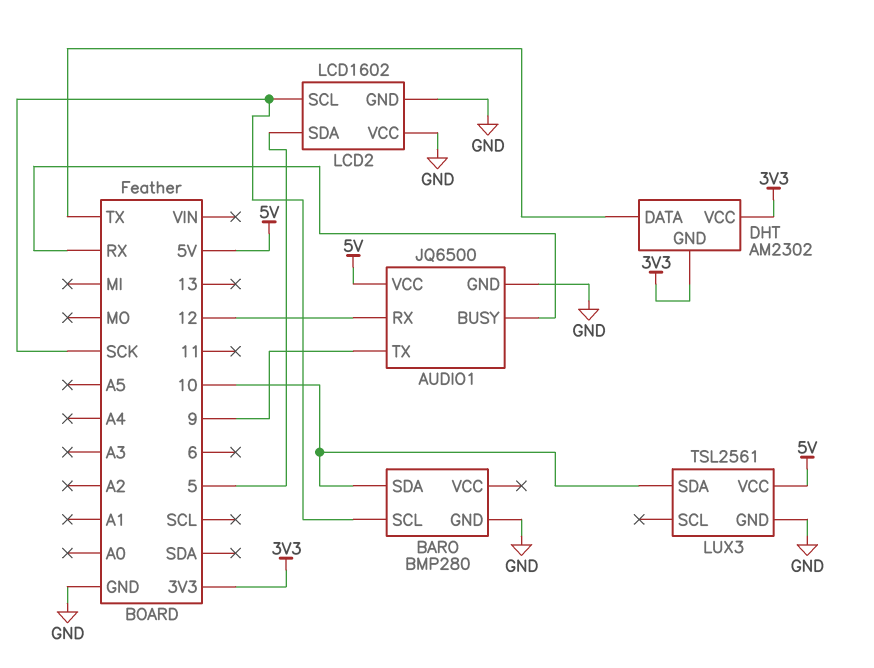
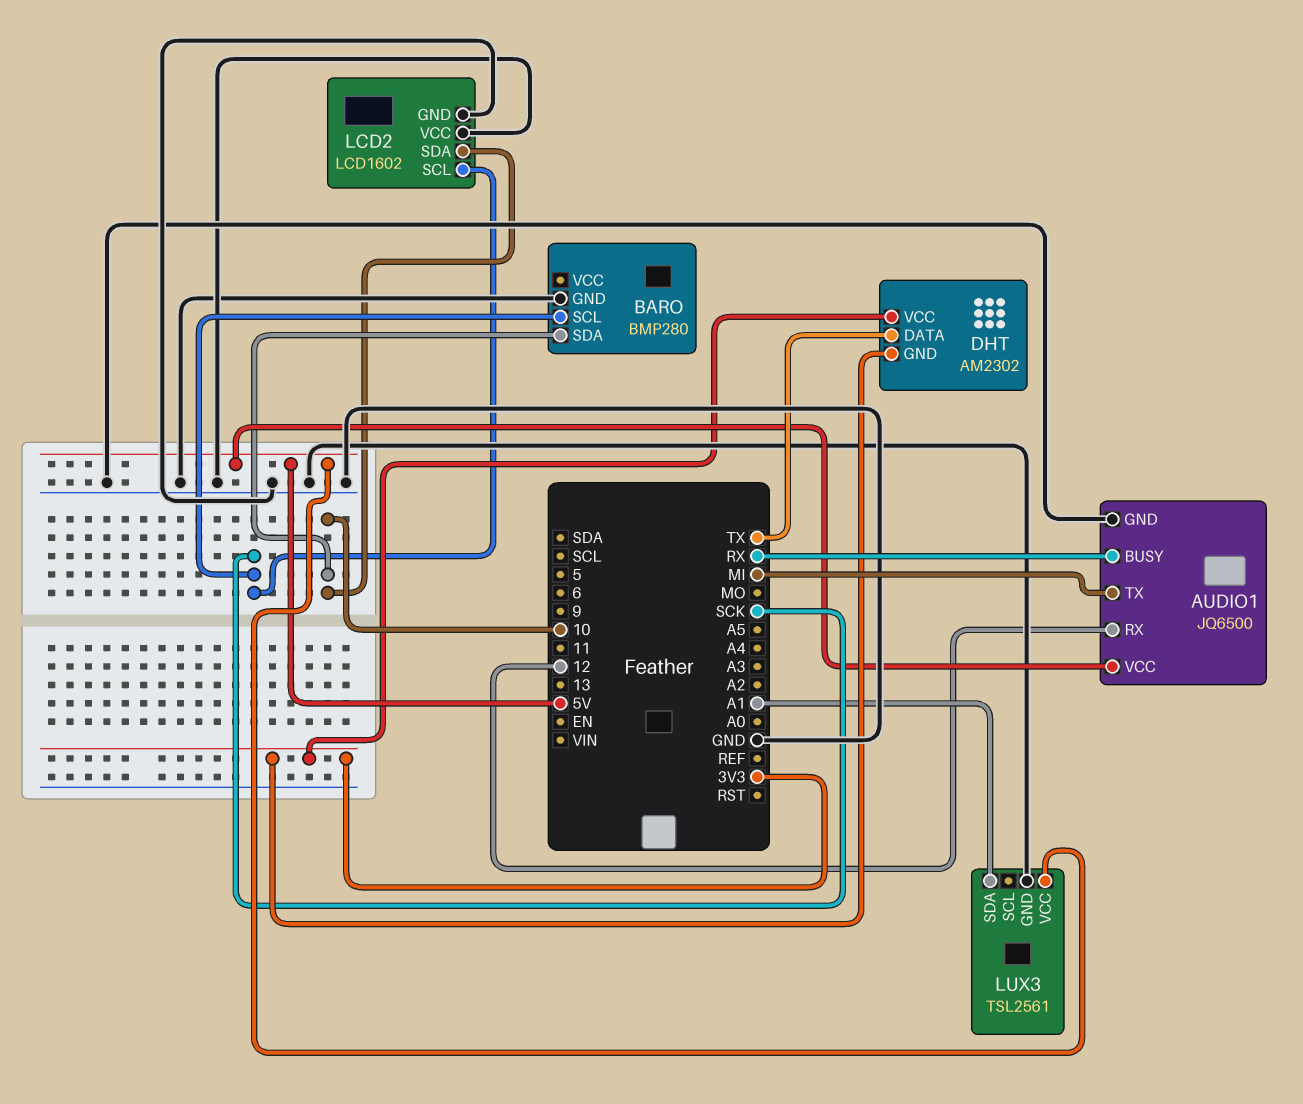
AUDIO1 pin TX: 9 -> MI
LCD2 pin SDA: 5 -> 10
LUX3 pin SDA: 10 -> A1

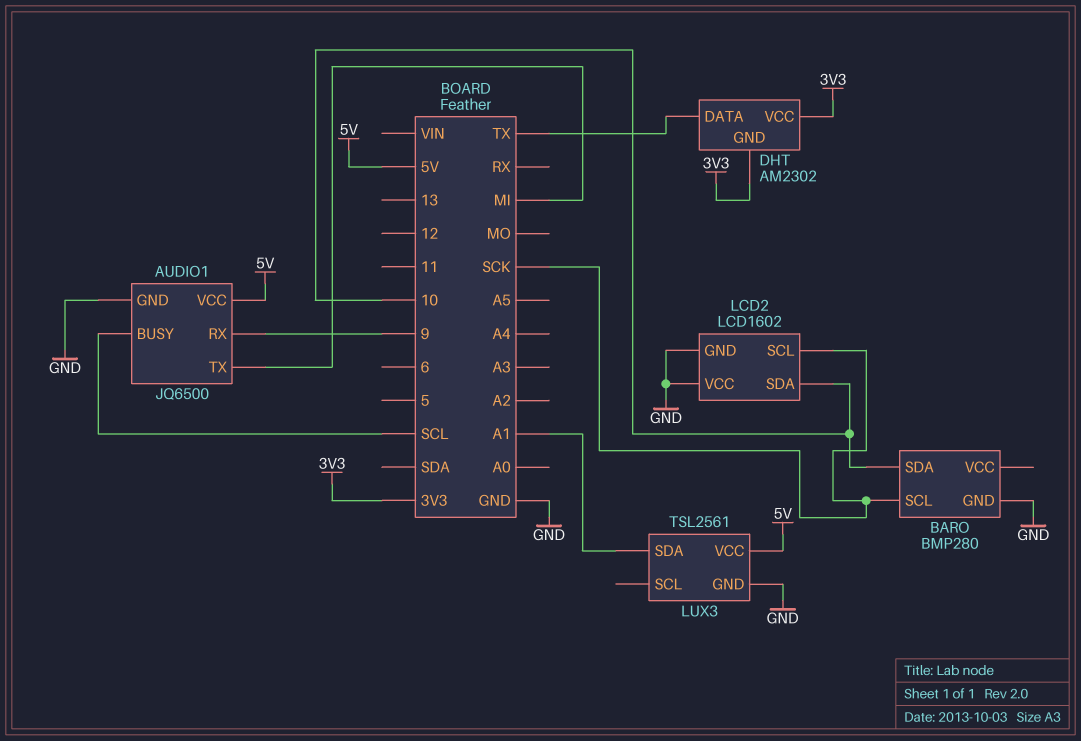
AUDIO1 pin BUSY: RX -> SCL
AUDIO1 pin RX: 12 -> 9

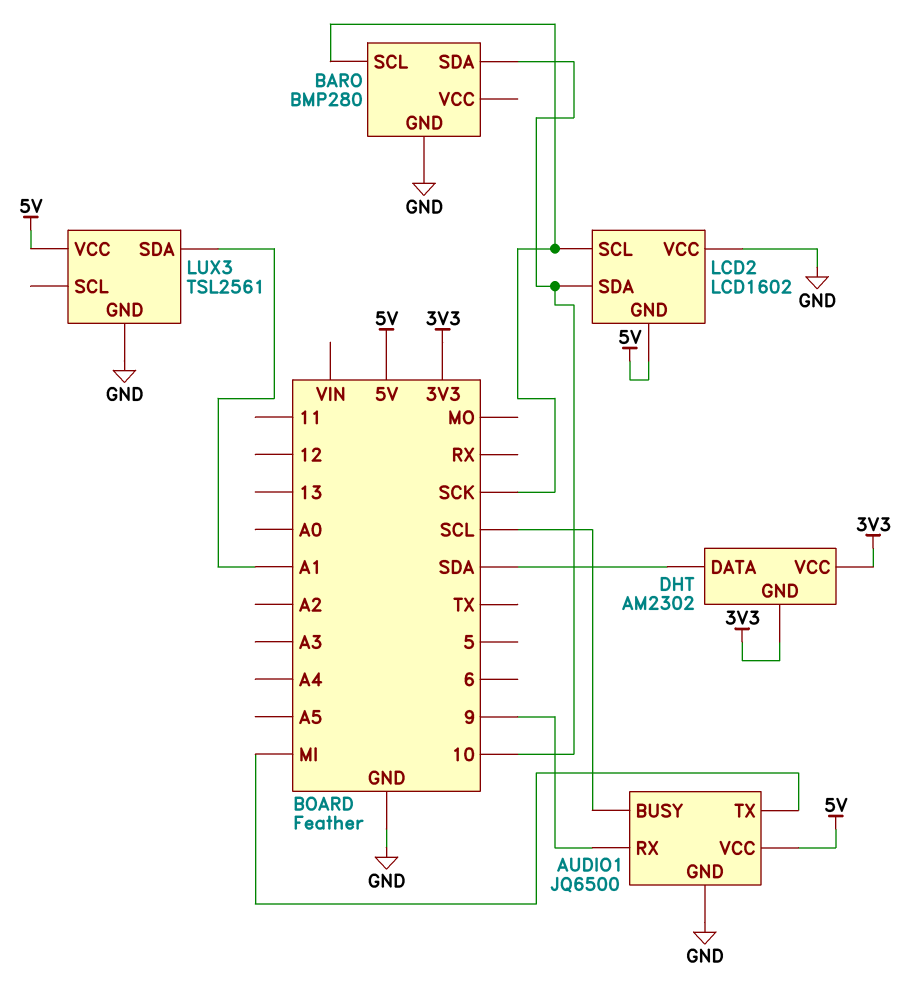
DHT pin DATA: TX -> SDA
LCD2 pin GND: GND -> 5V

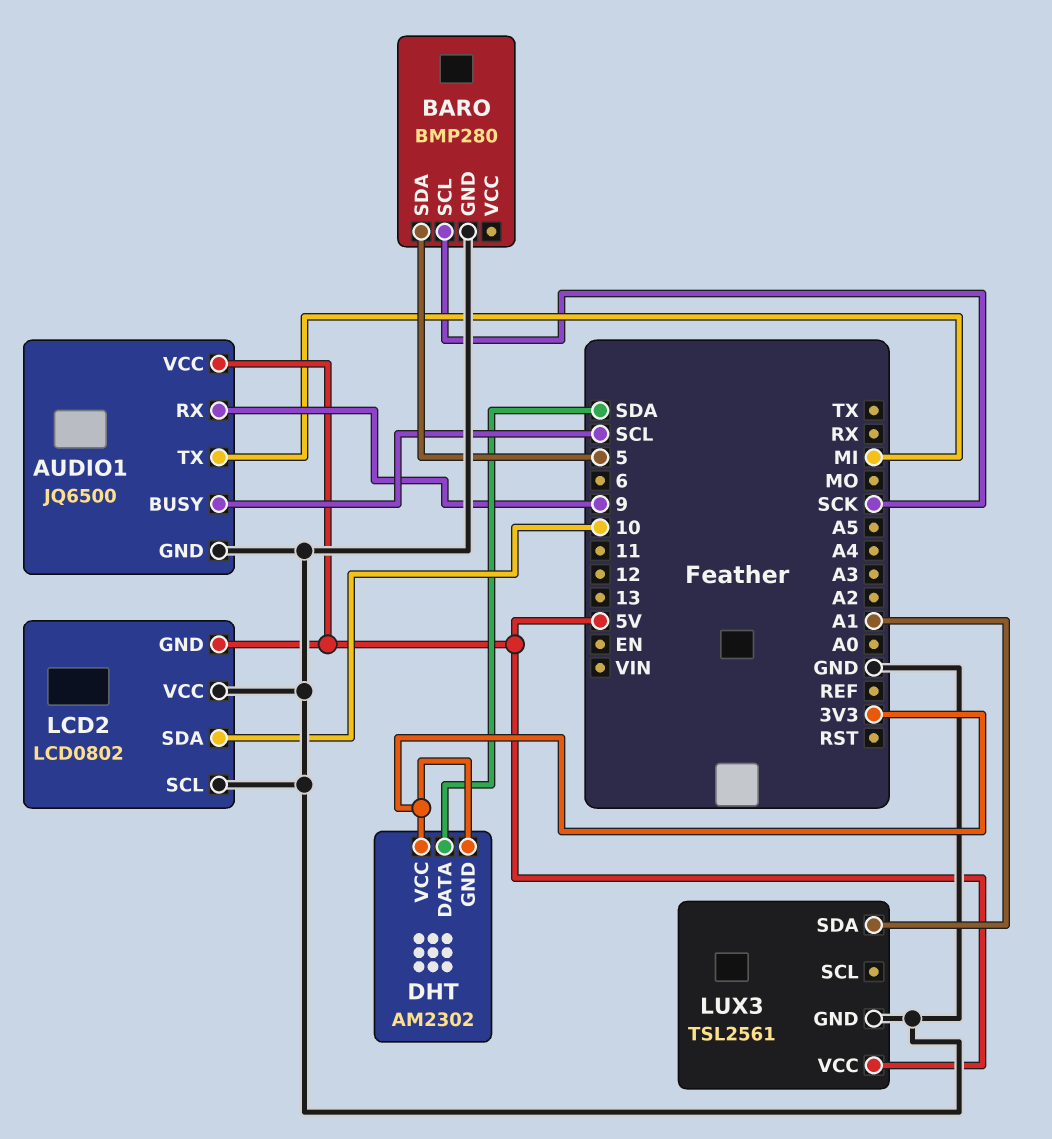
BARO pin SDA: 10 -> 5
LCD2: LCD1602 -> LCD0802
LCD2 pin SCL: SCK -> GND

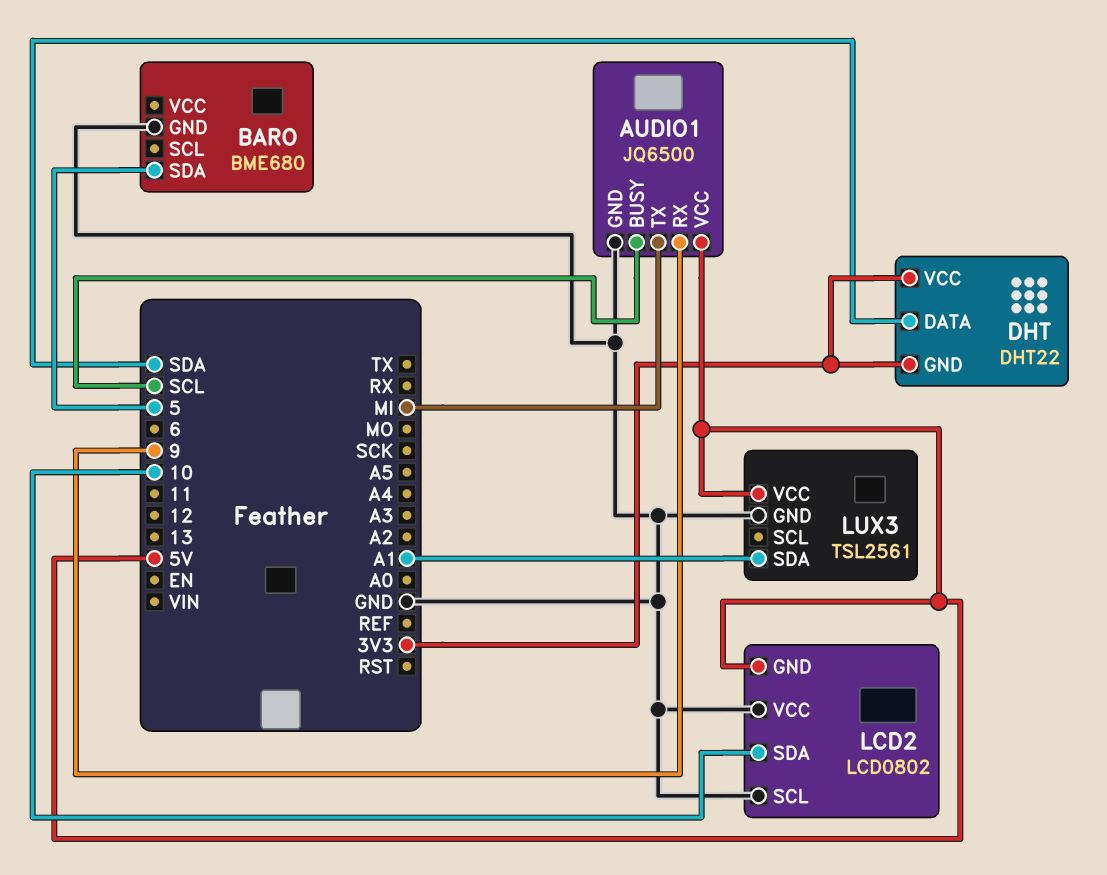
BARO: BMP280 -> BME680
BARO pin SCL: SCK -> none
DHT: AM2302 -> DHT22

